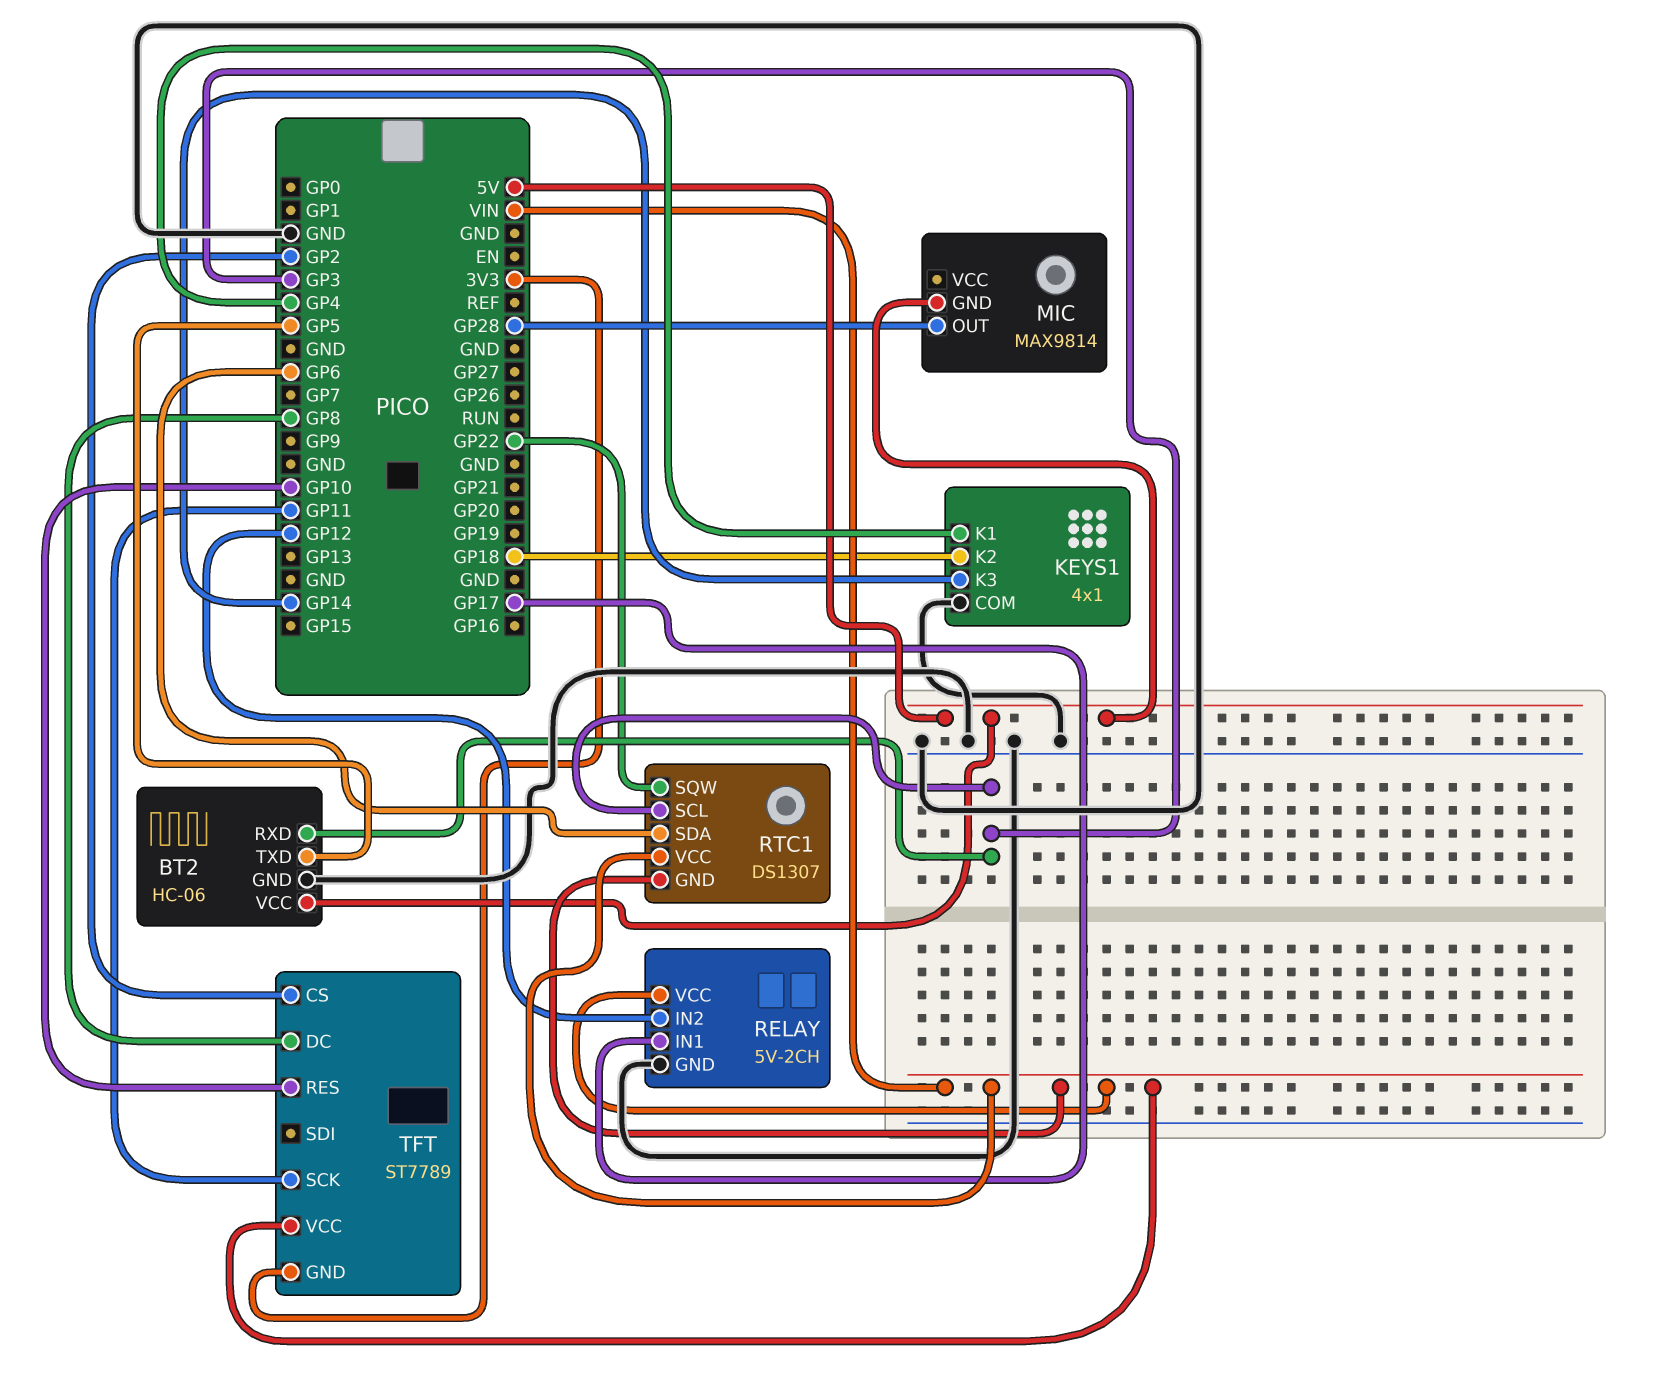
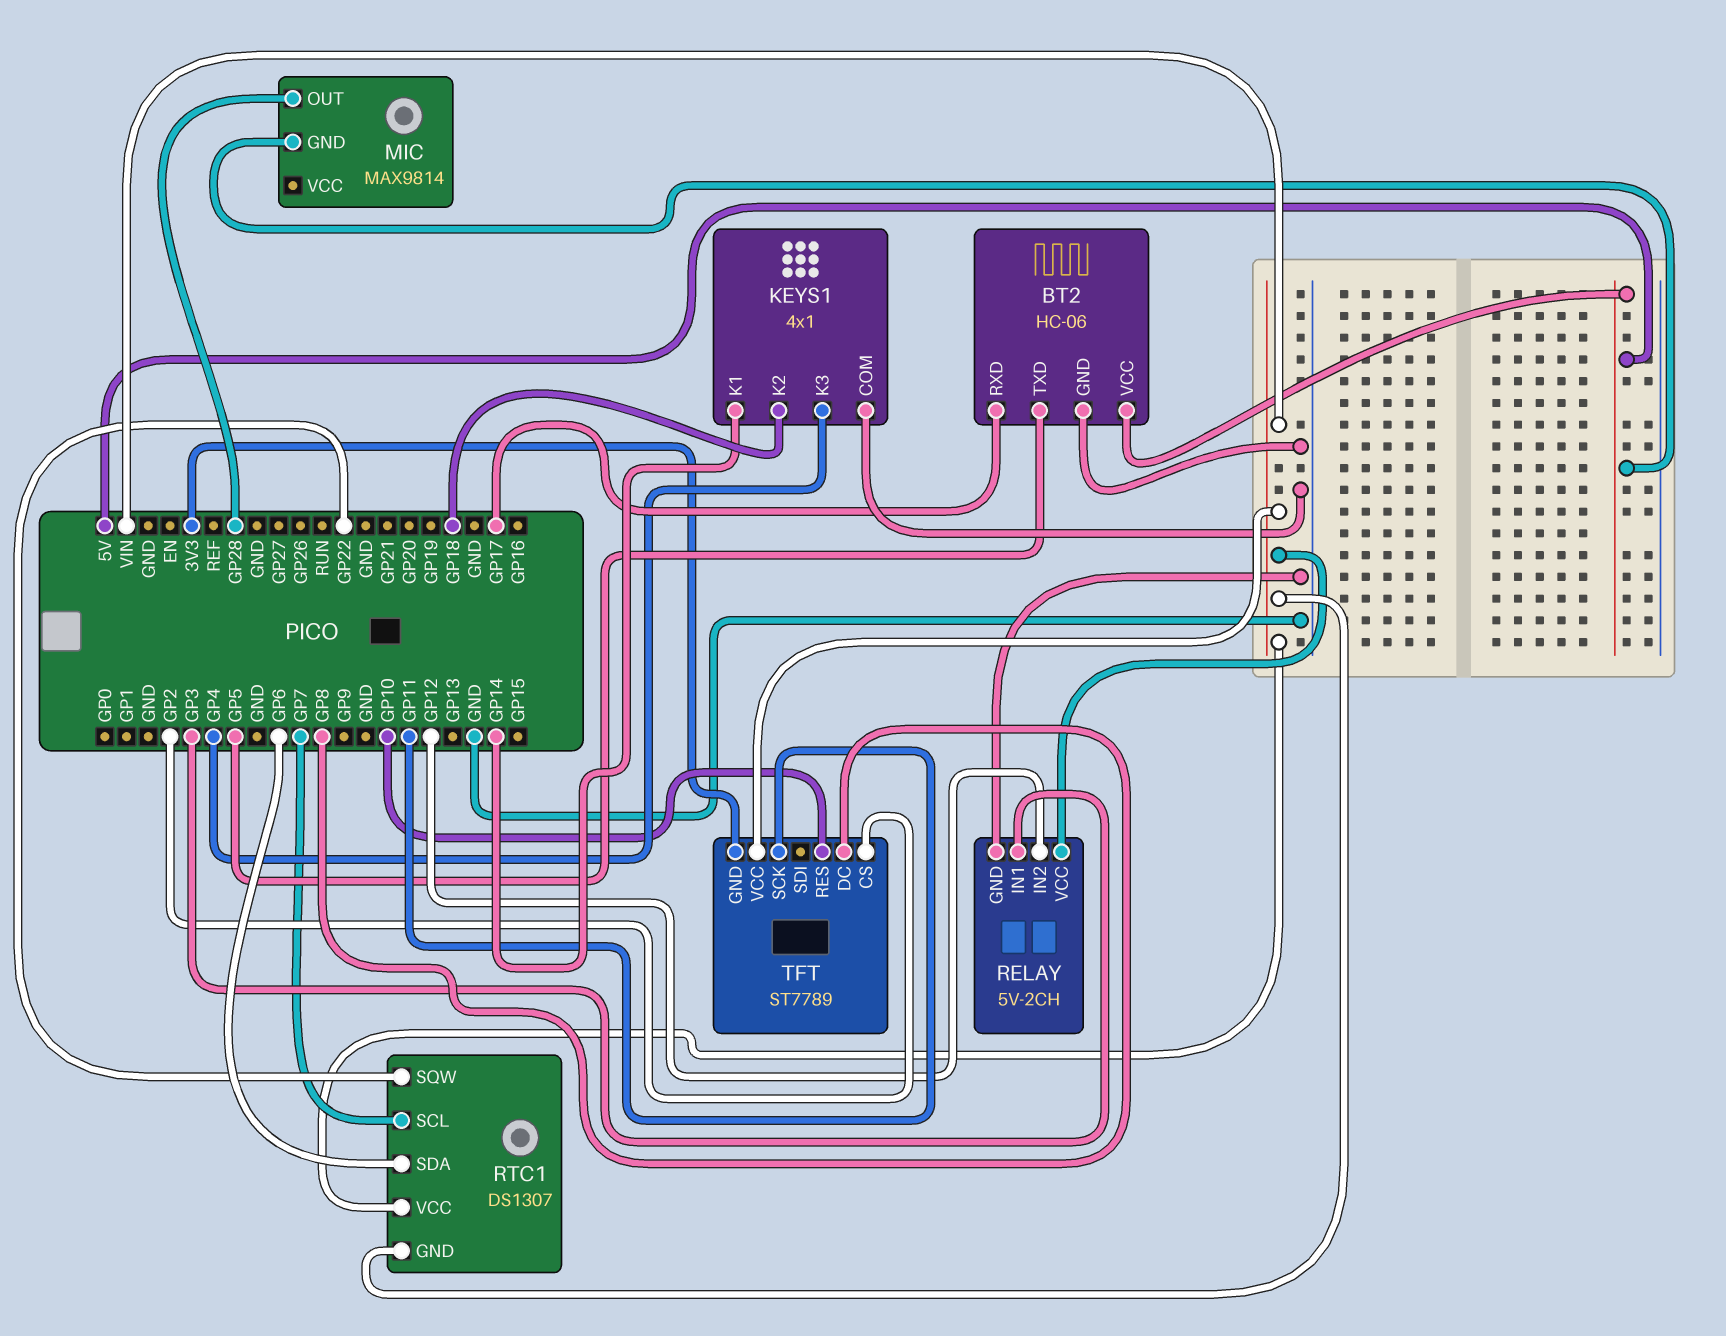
BT2 pin RXD: GP3 -> GP17
KEYS1 pin K1: GP4 -> GP14
KEYS1 pin K3: GP14 -> GP4
RELAY pin IN1: GP17 -> GP3
RTC1 pin SCL: GP3 -> GP7

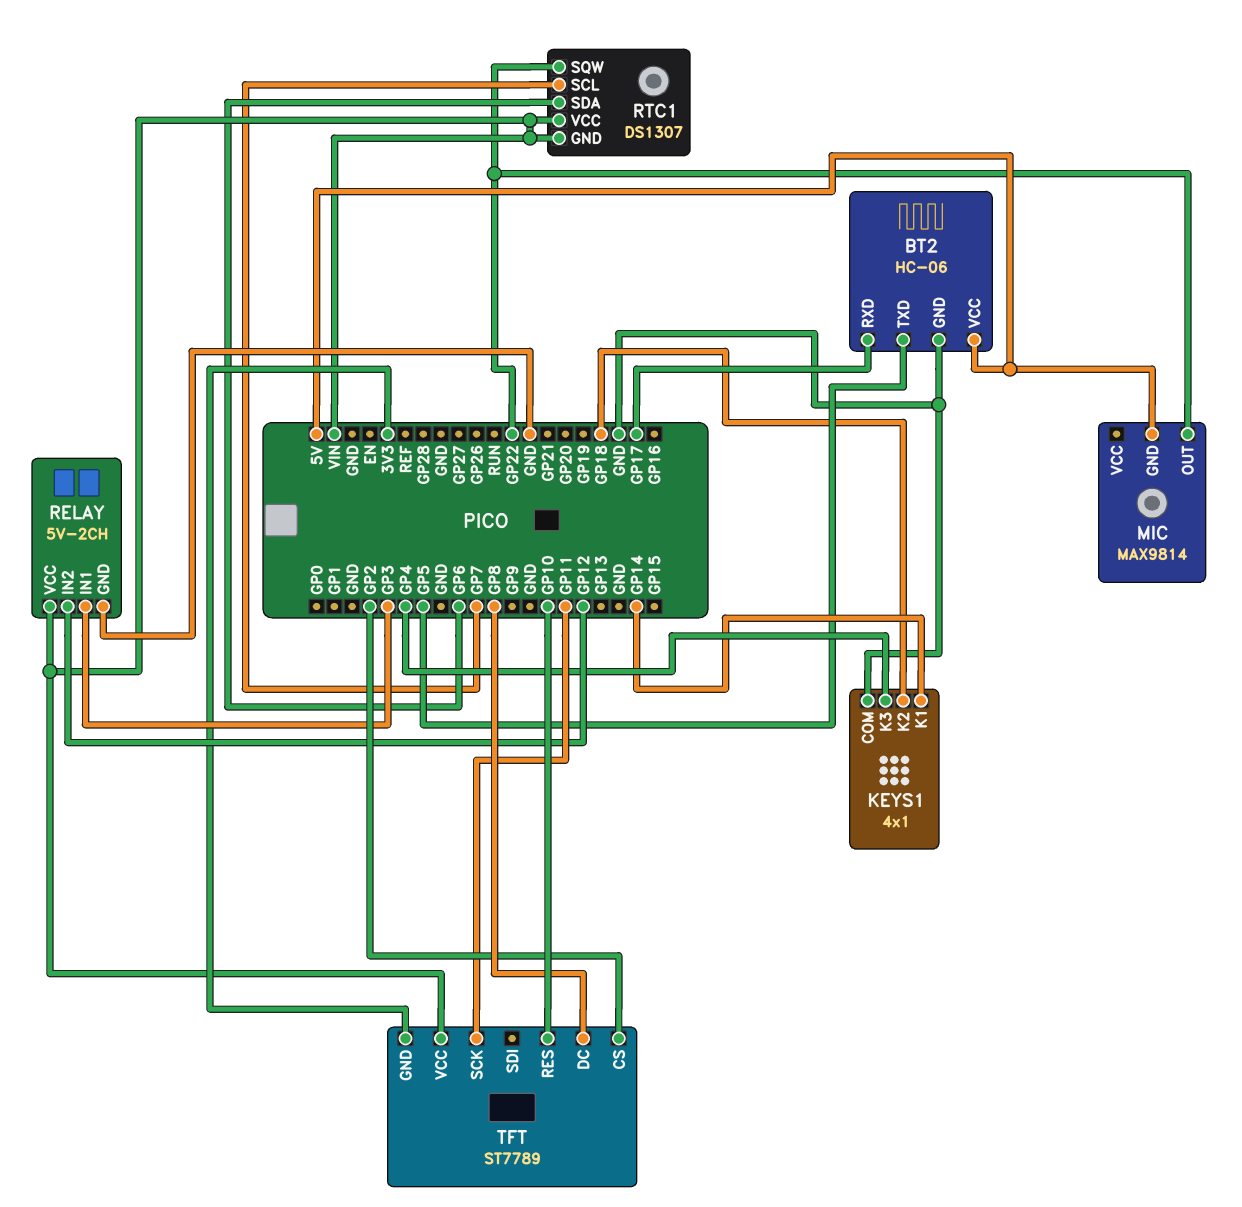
MIC pin OUT: GP28 -> GP22

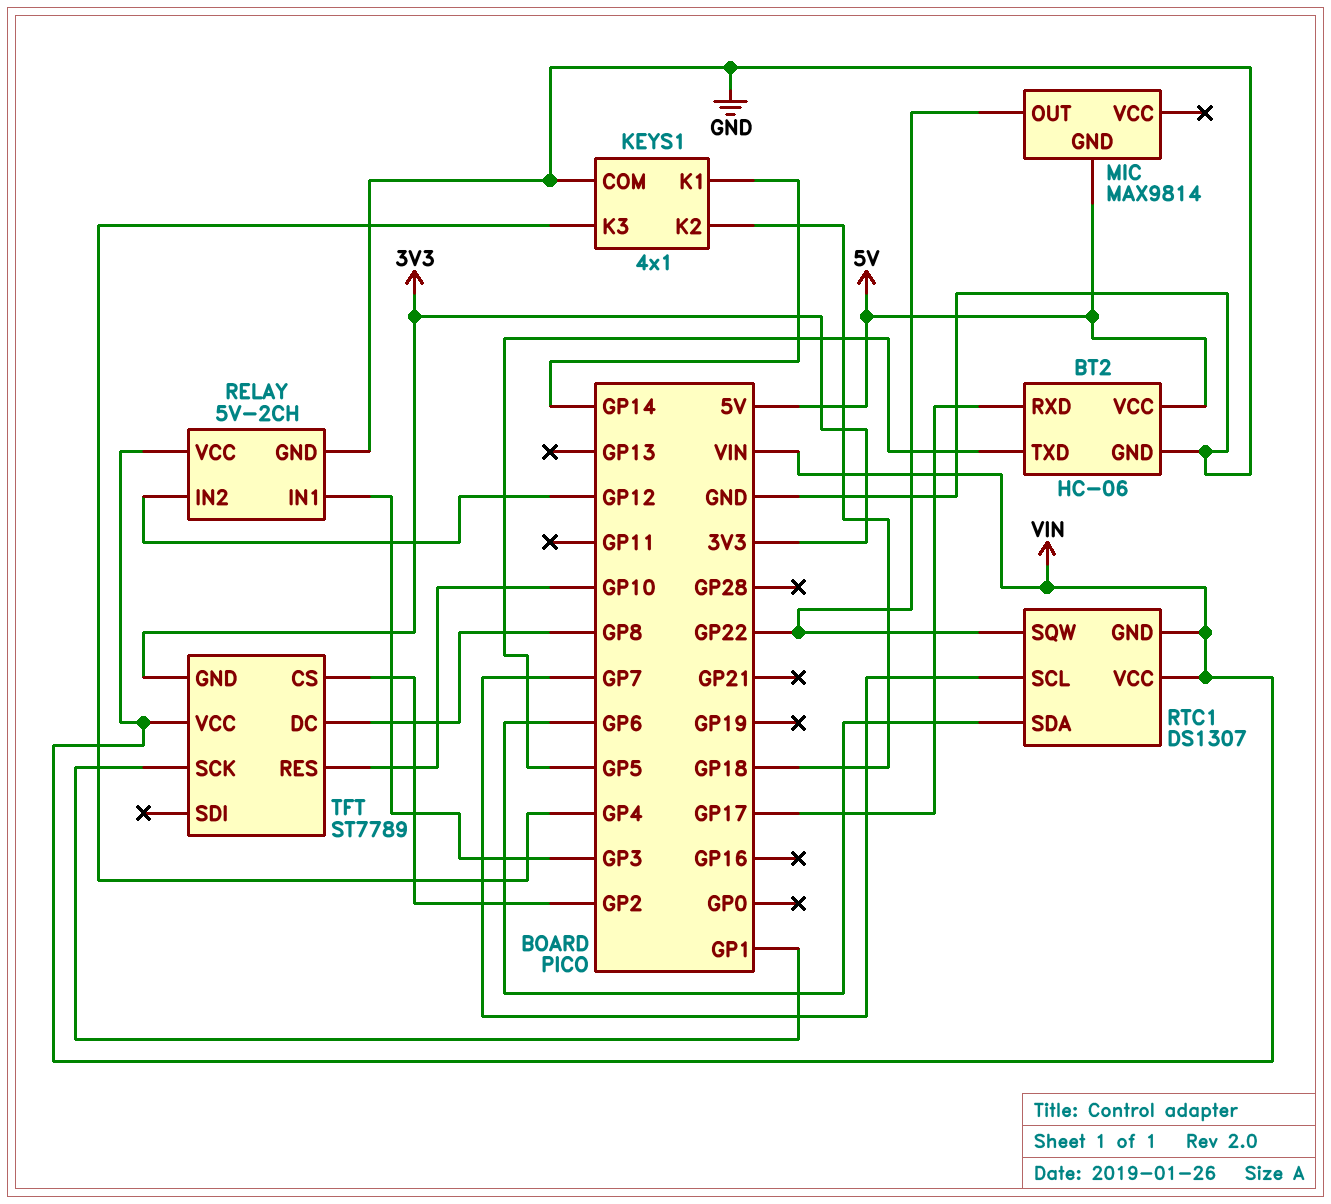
TFT pin SCK: GP11 -> GP1

